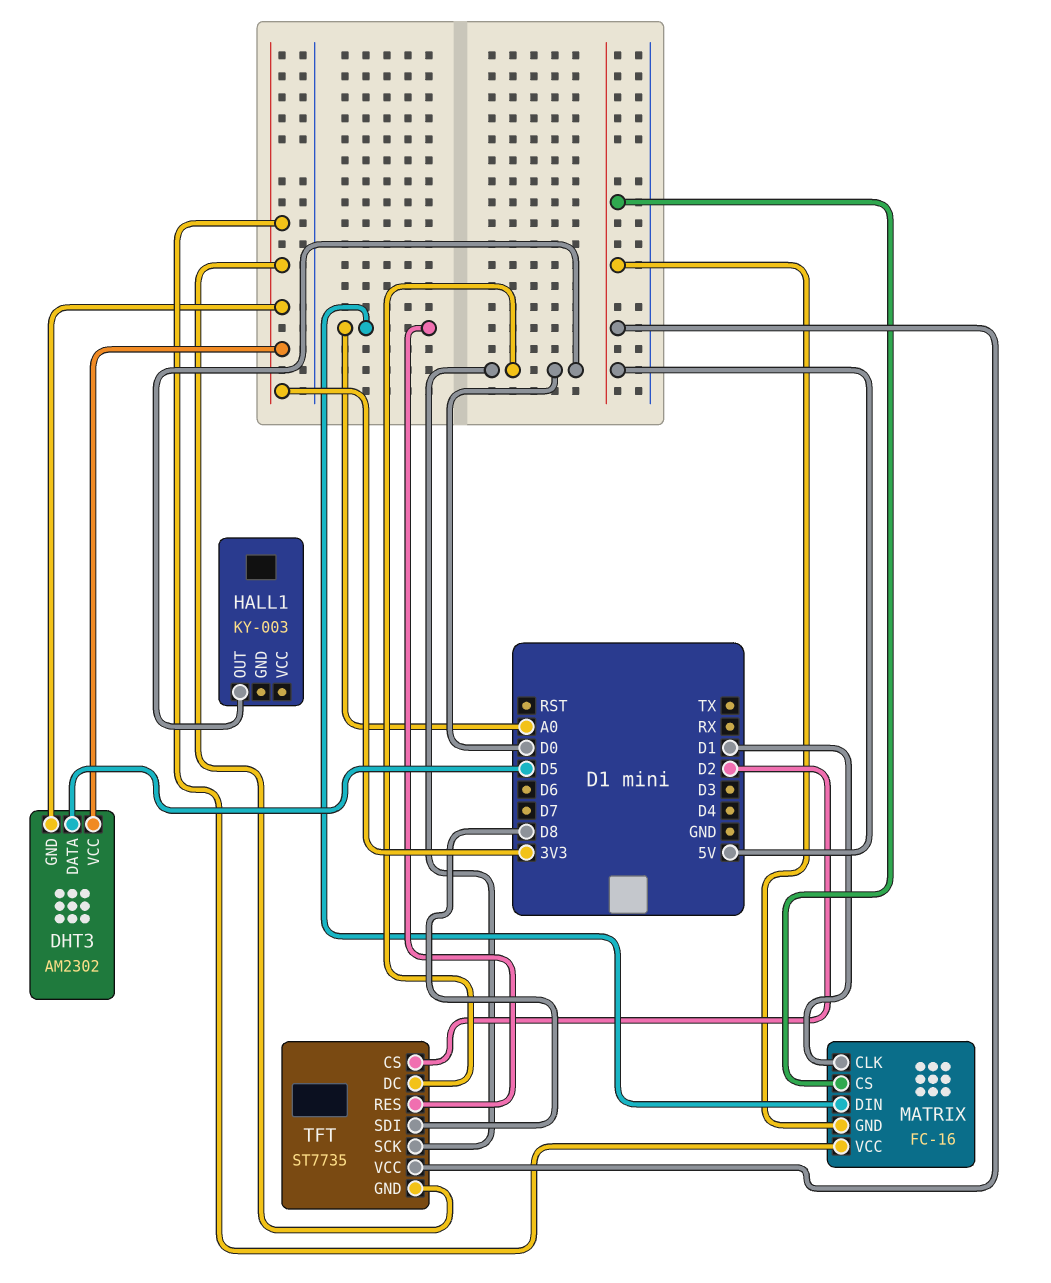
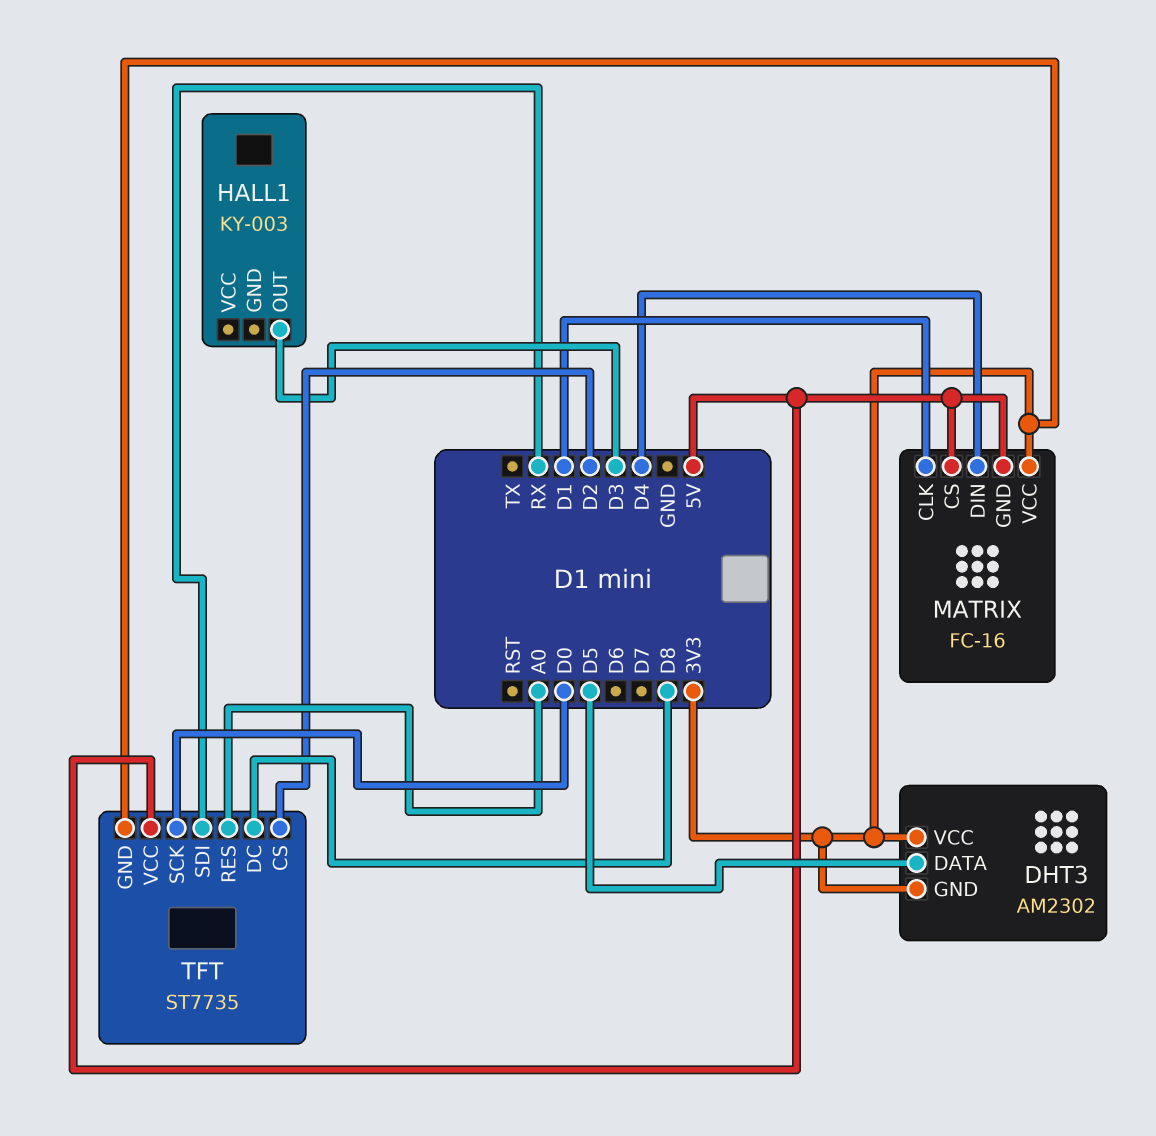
HALL1 pin OUT: D0 -> D3
MATRIX pin DIN: A0 -> D4
TFT pin DC: D0 -> D8
TFT pin SDI: D8 -> RX

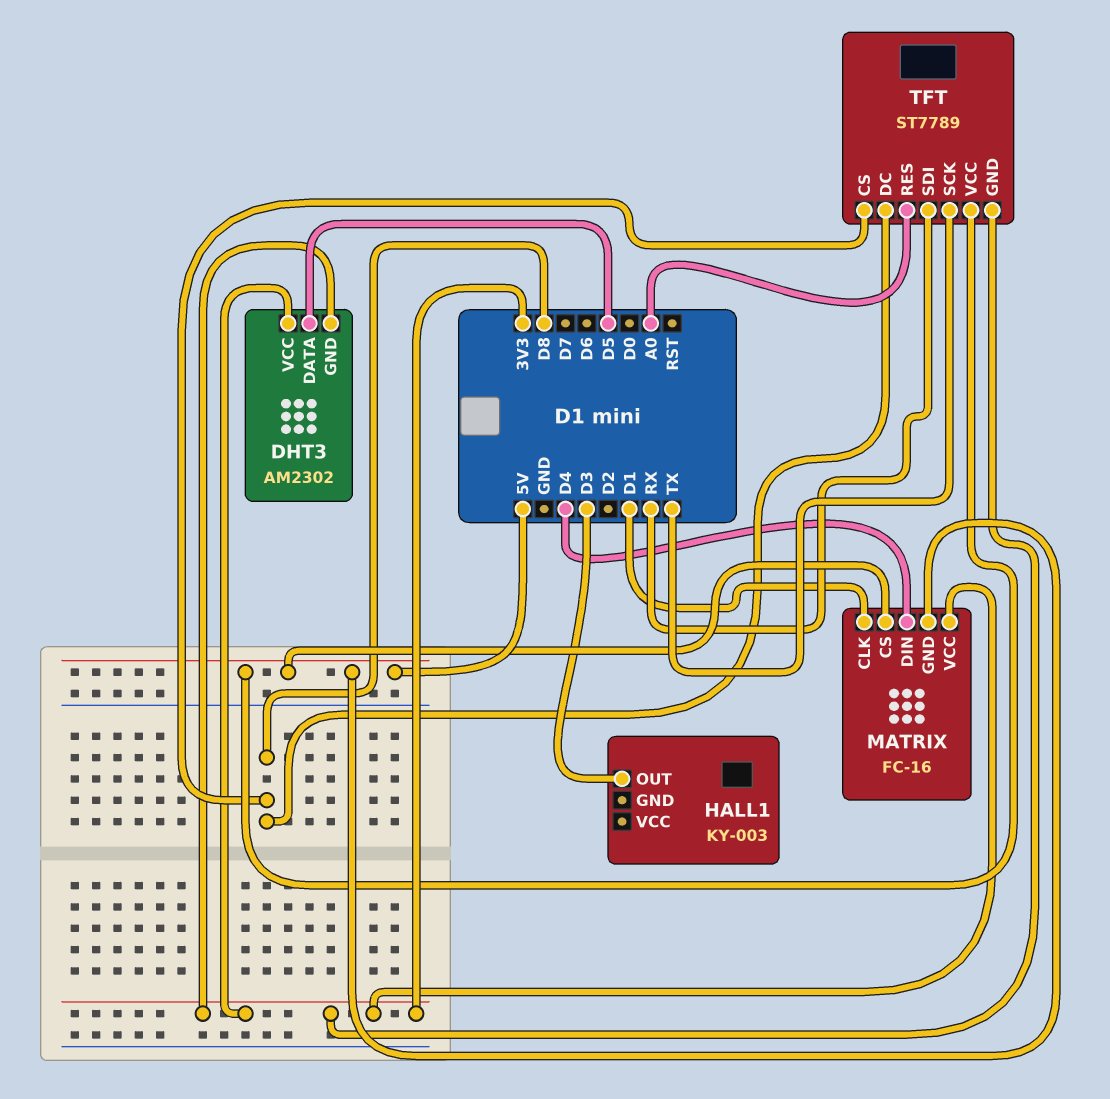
TFT: ST7735 -> ST7789
TFT pin CS: D2 -> D8
TFT pin SCK: D0 -> TX

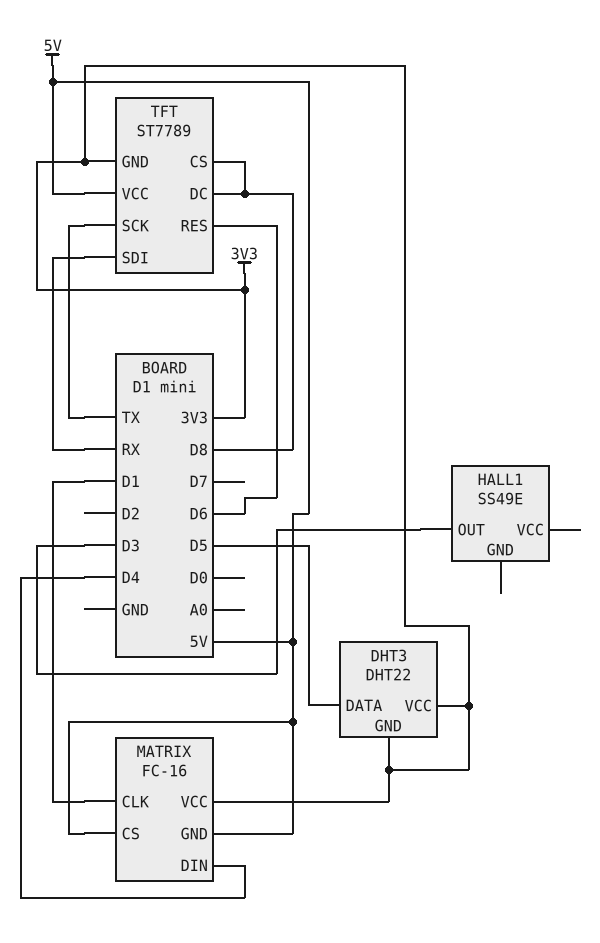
DHT3: AM2302 -> DHT22
HALL1: KY-003 -> SS49E
TFT pin RES: A0 -> D6

